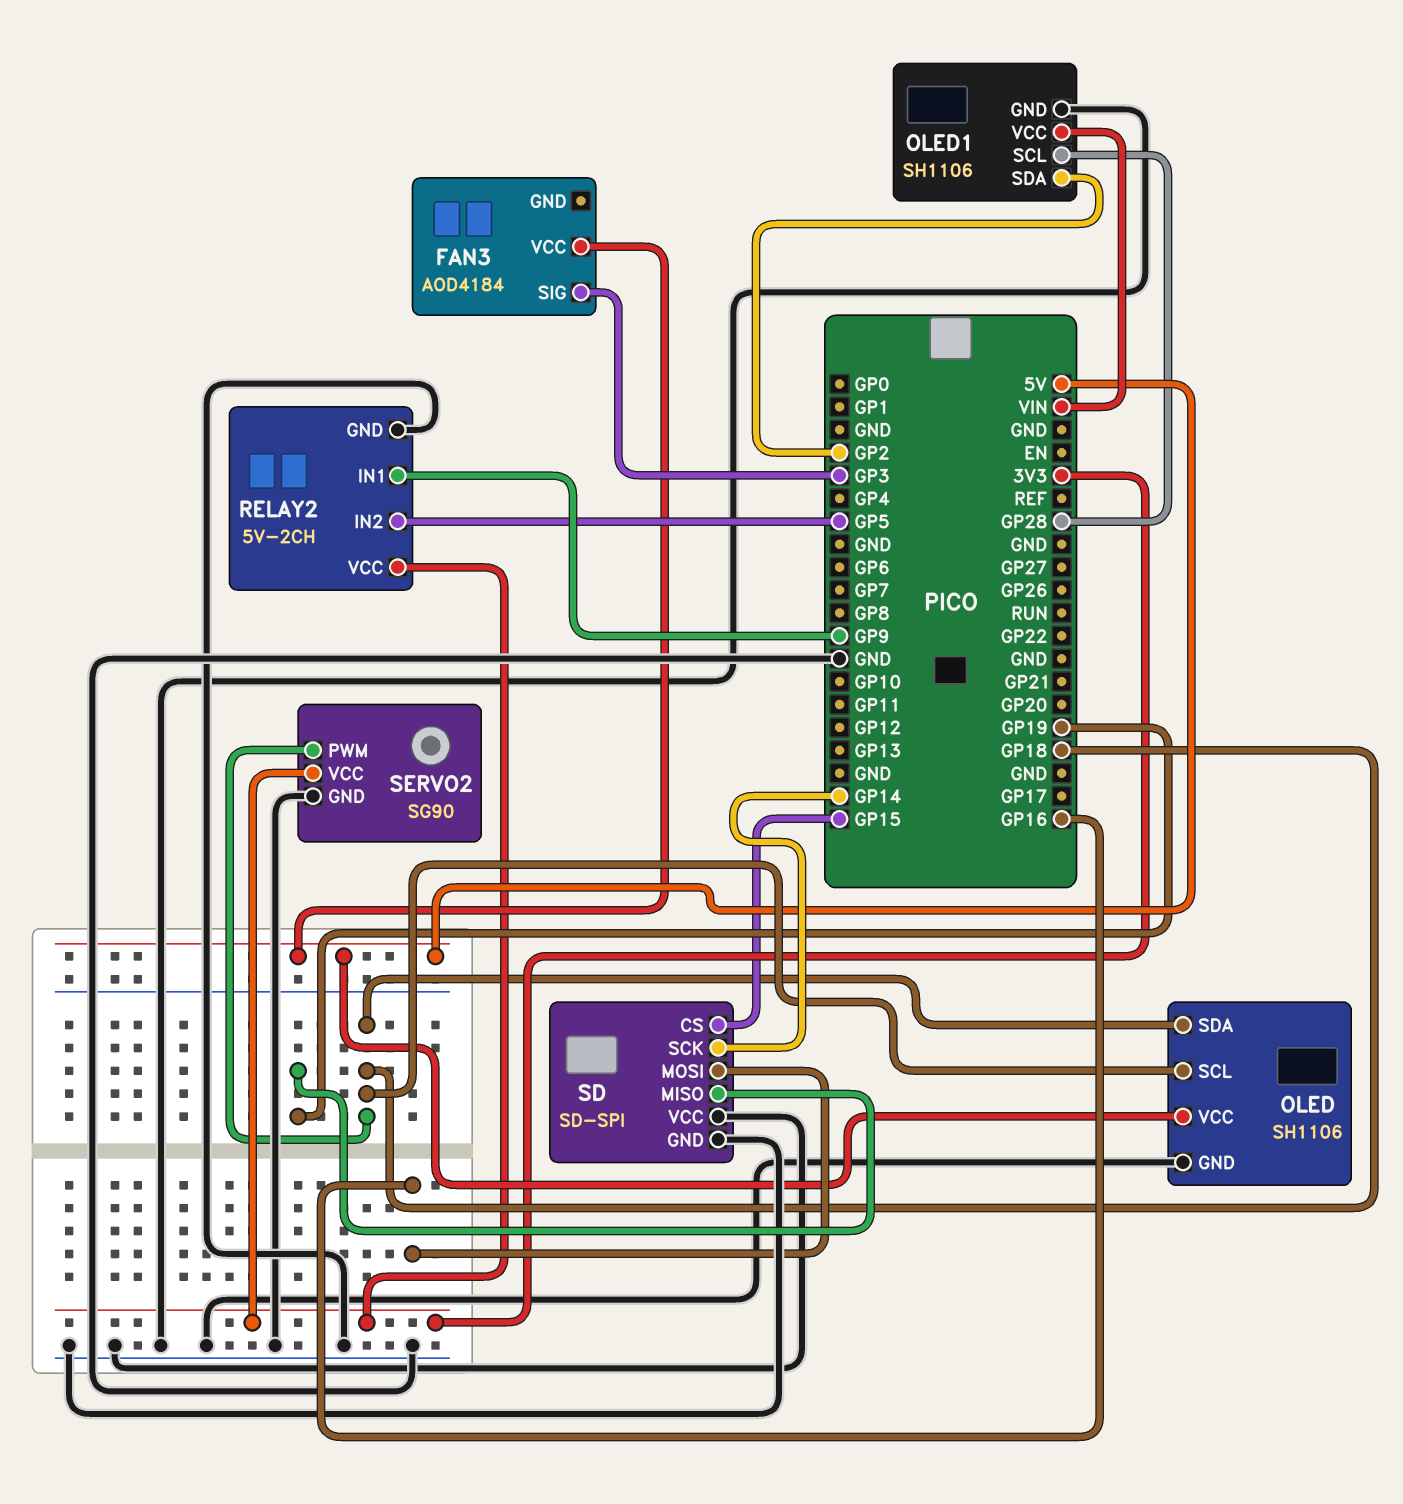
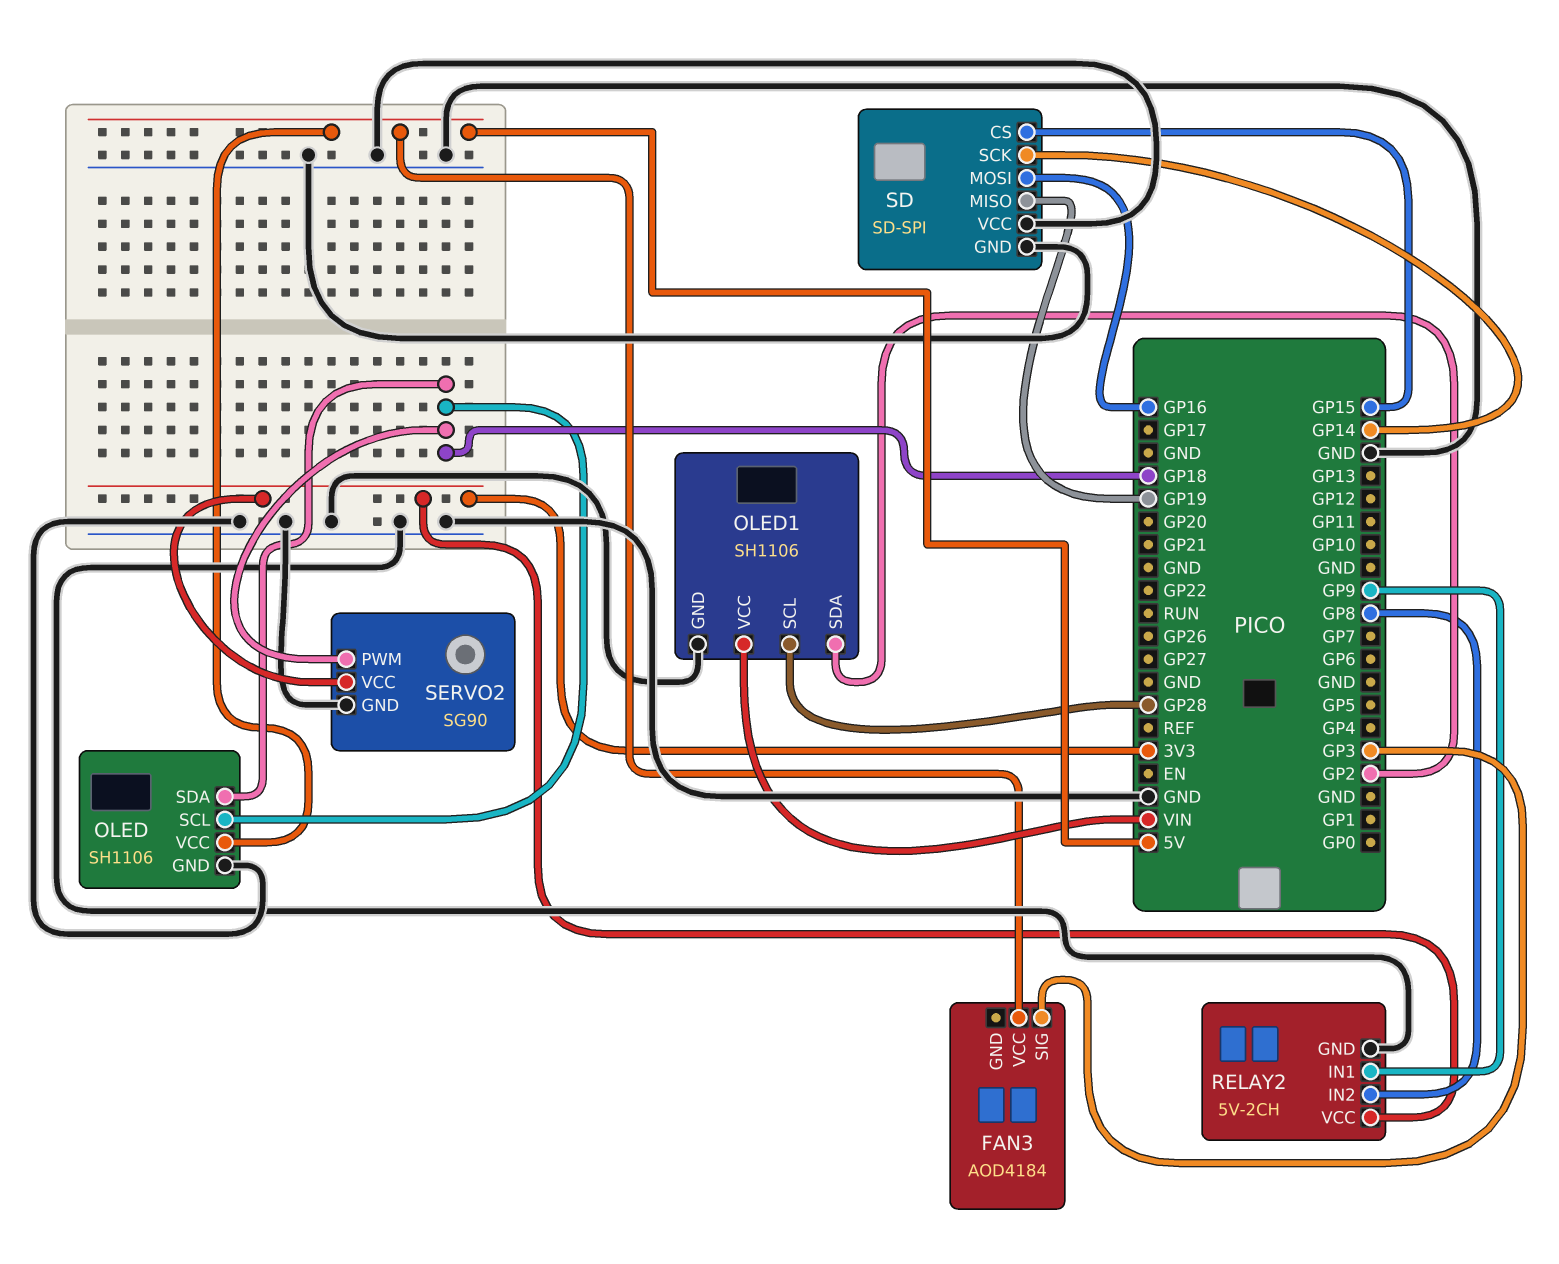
RELAY2 pin IN2: GP5 -> GP8

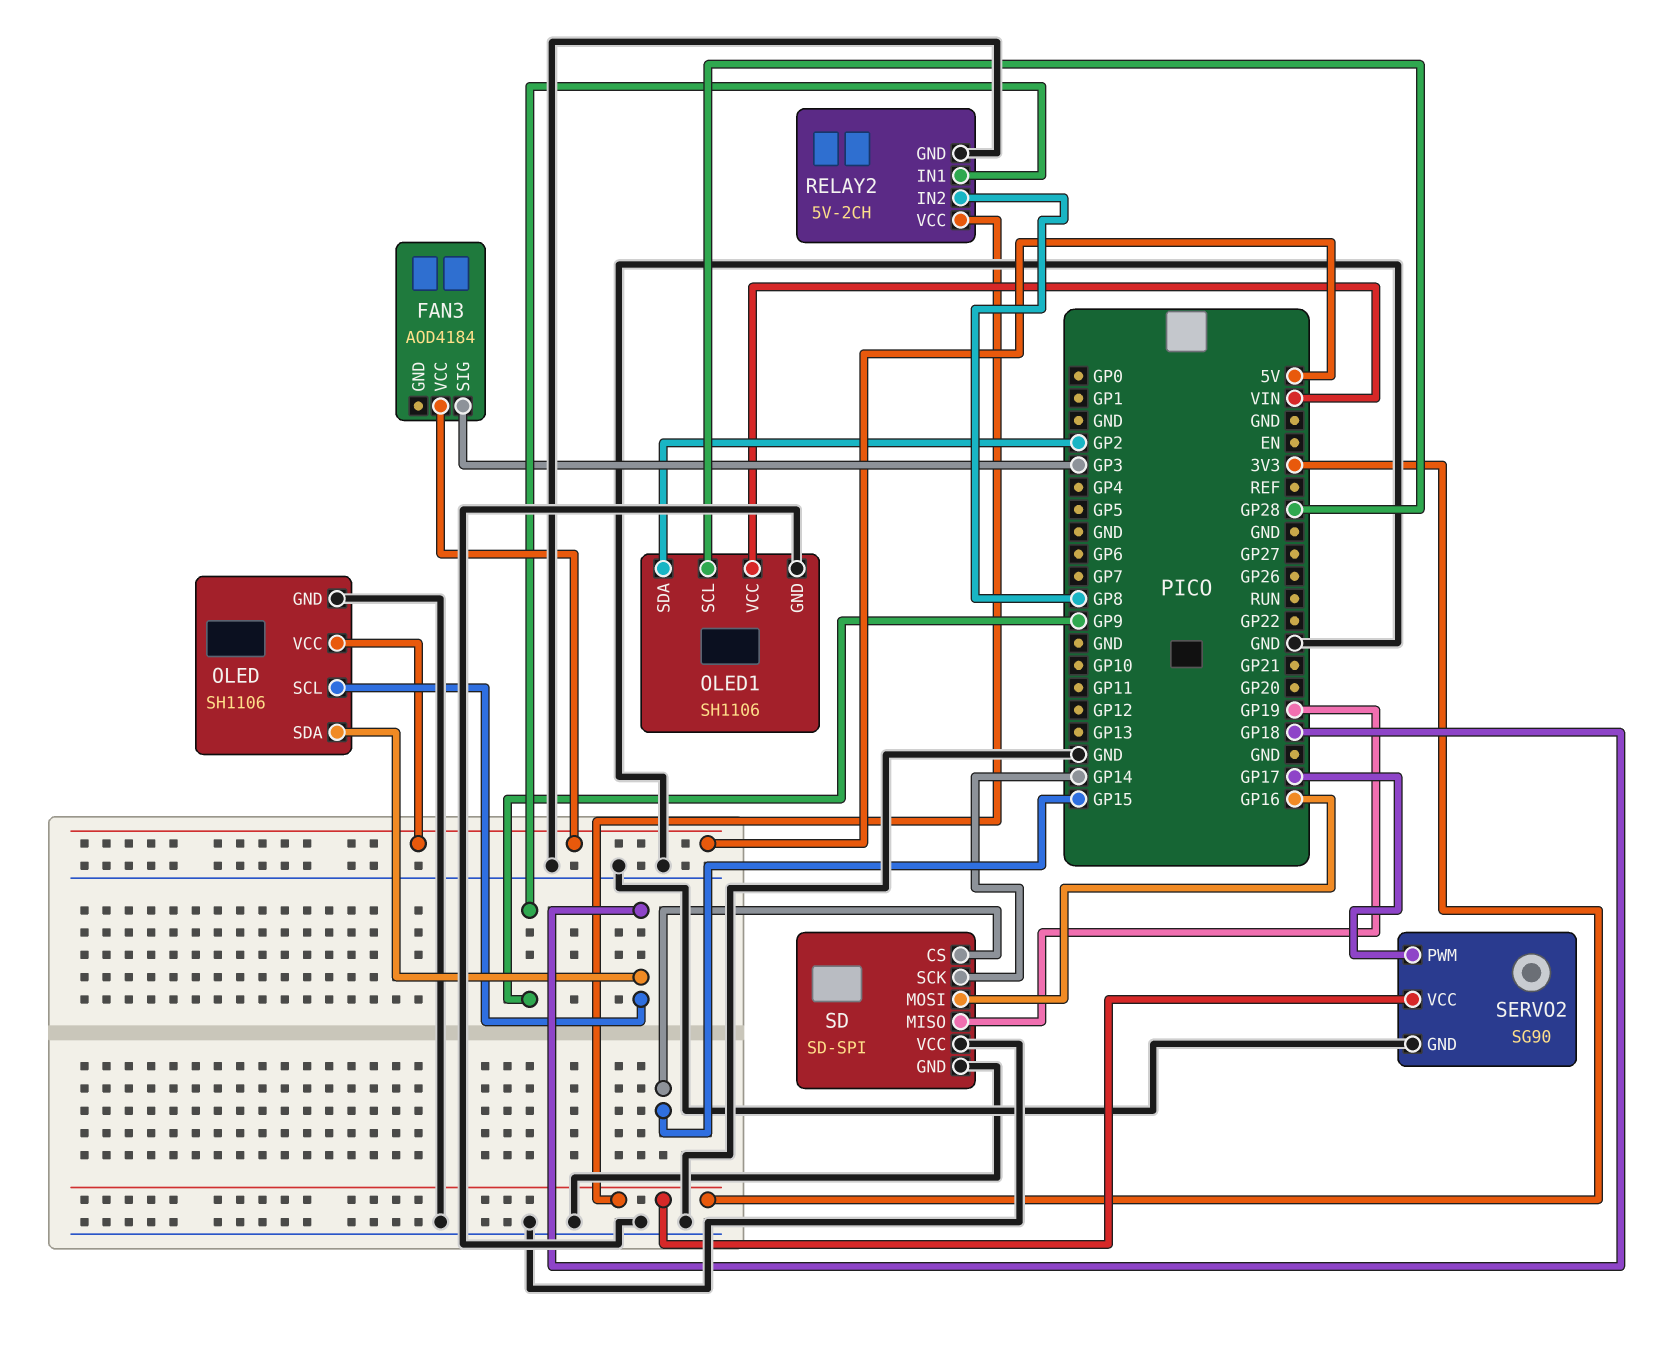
SERVO2 pin PWM: GP18 -> GP17

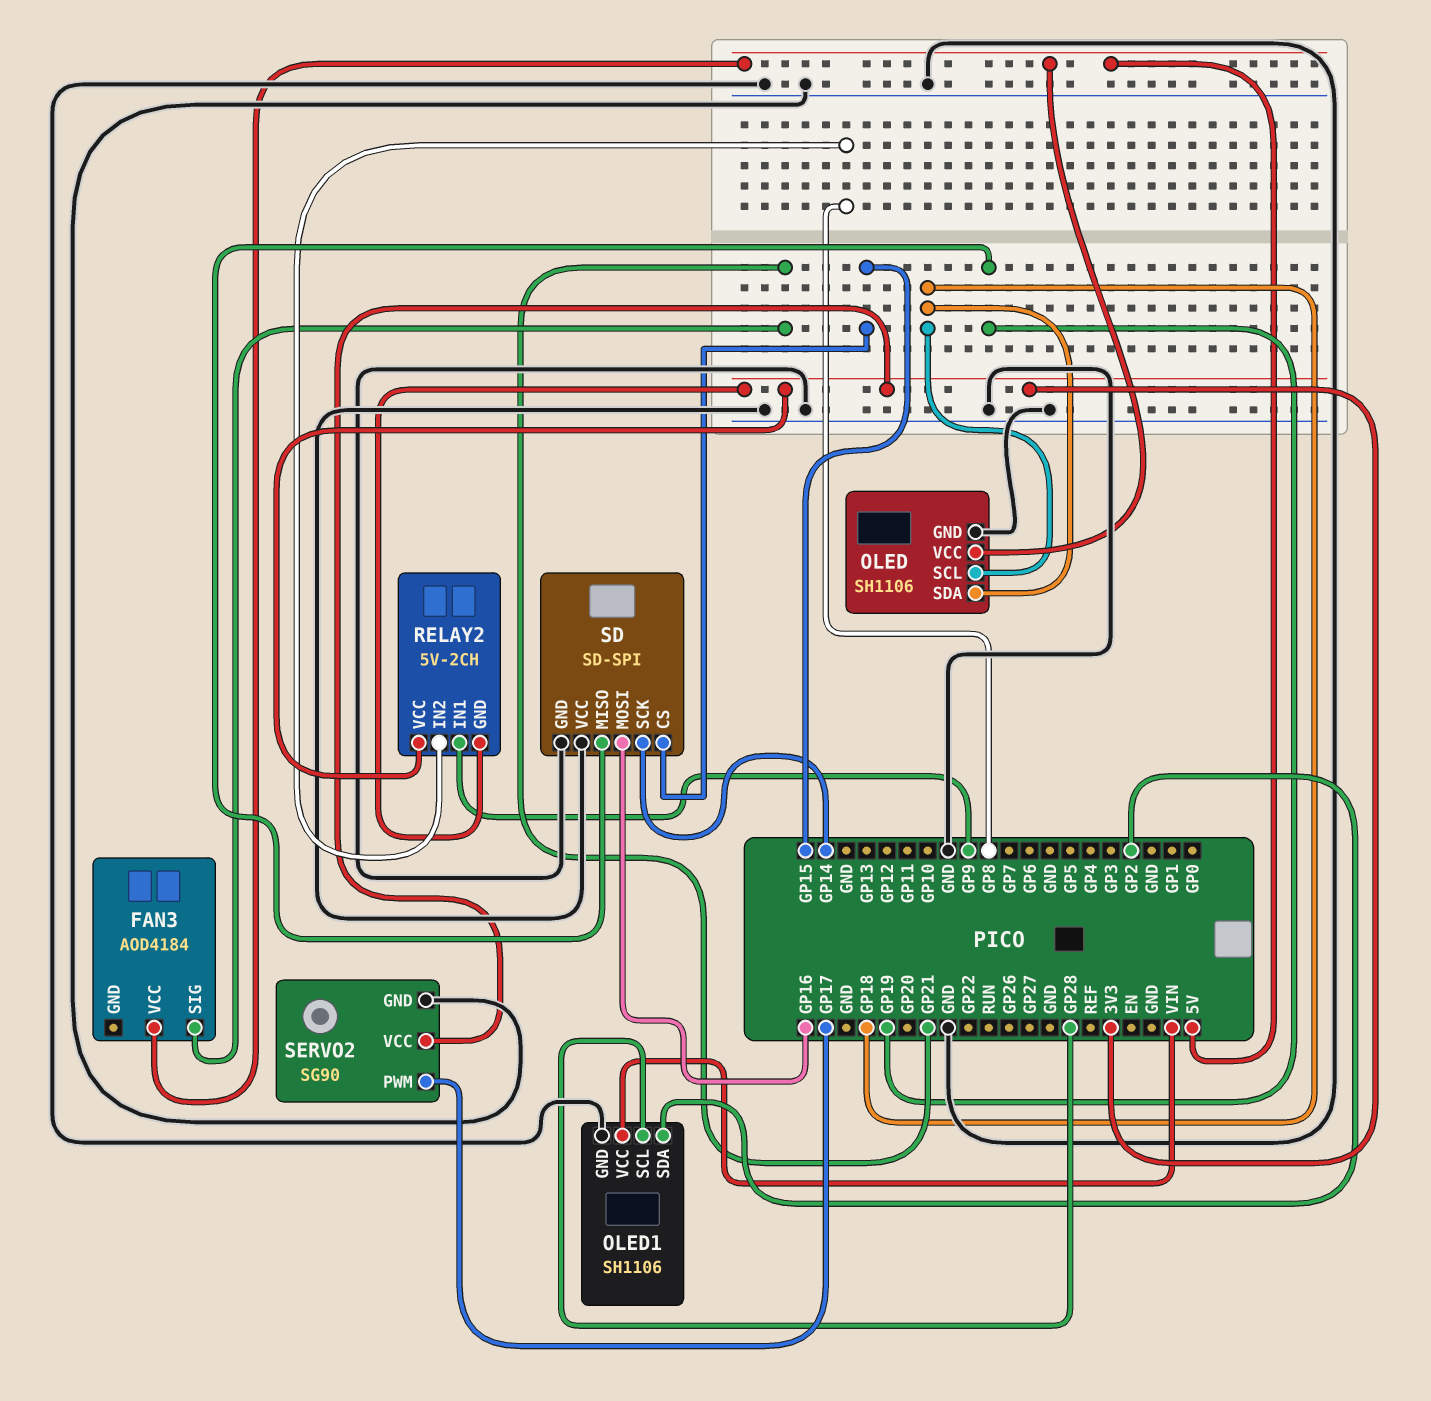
FAN3 pin SIG: GP3 -> GP21
RELAY2 pin GND: GND -> 3V3

